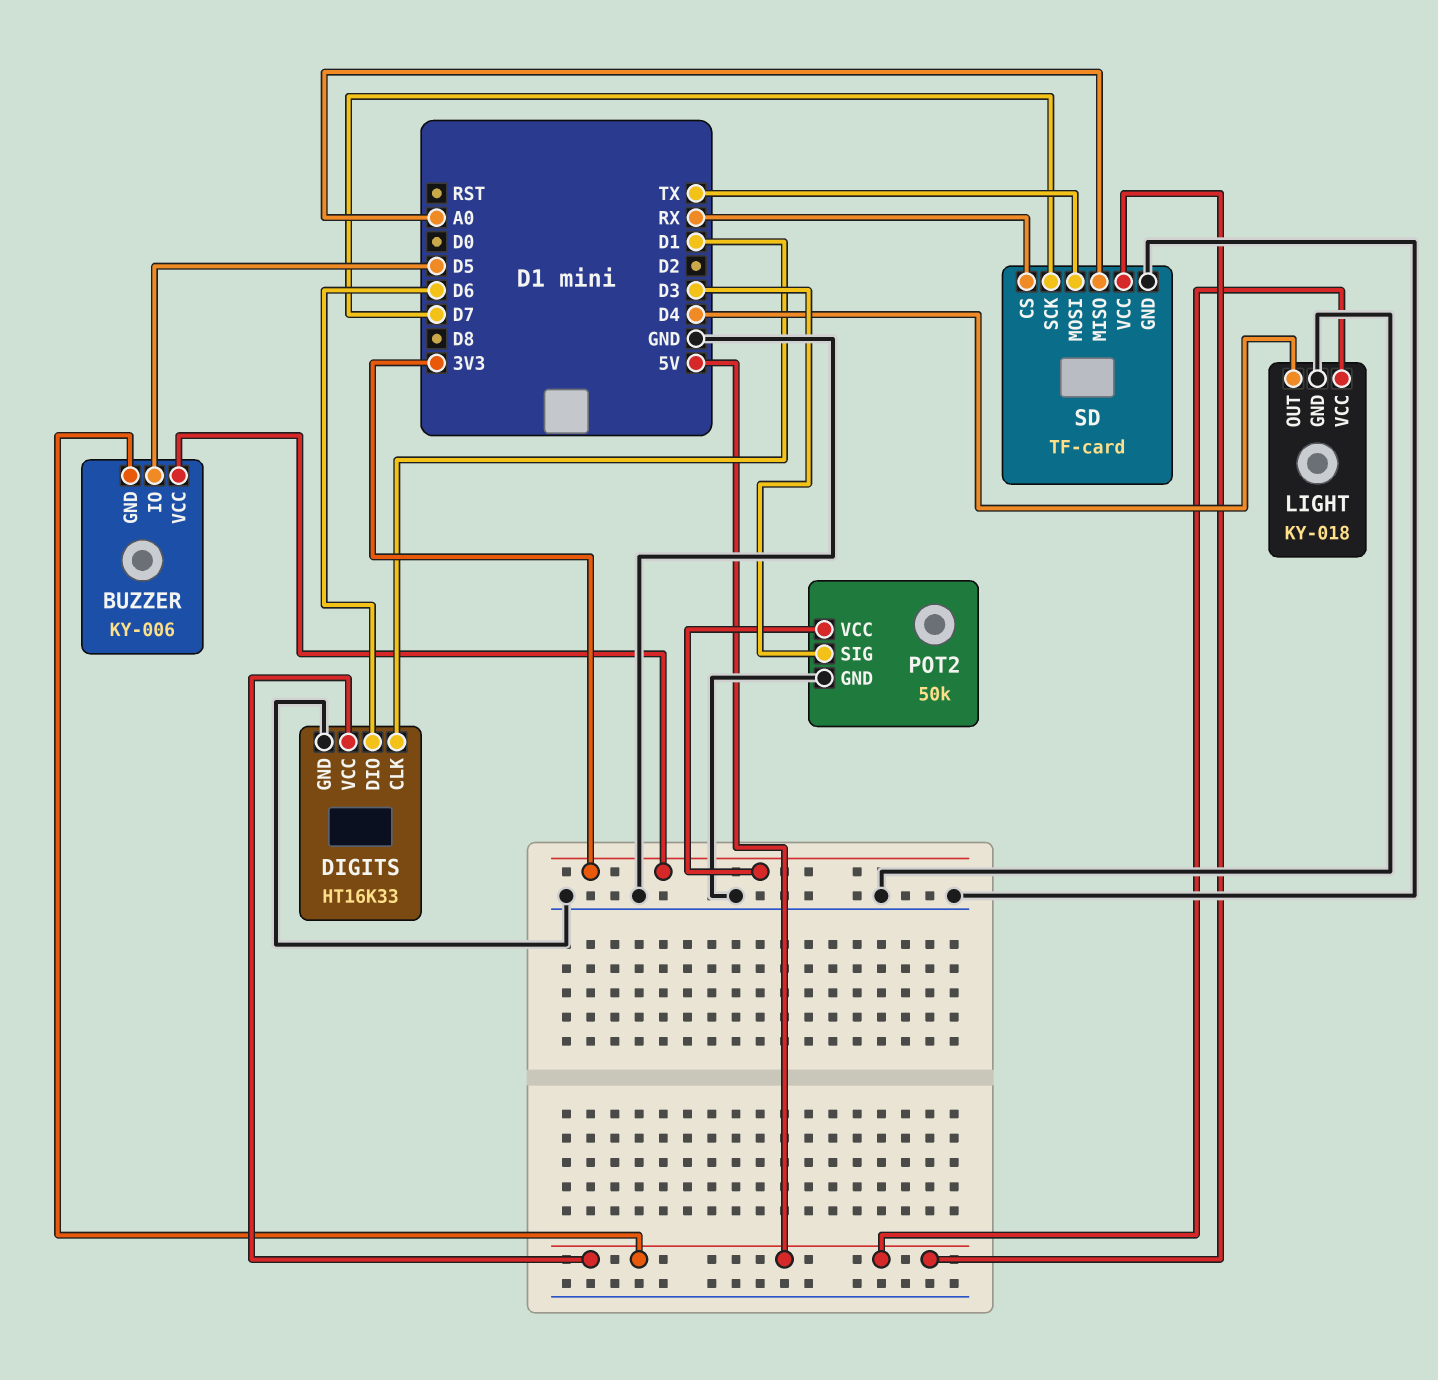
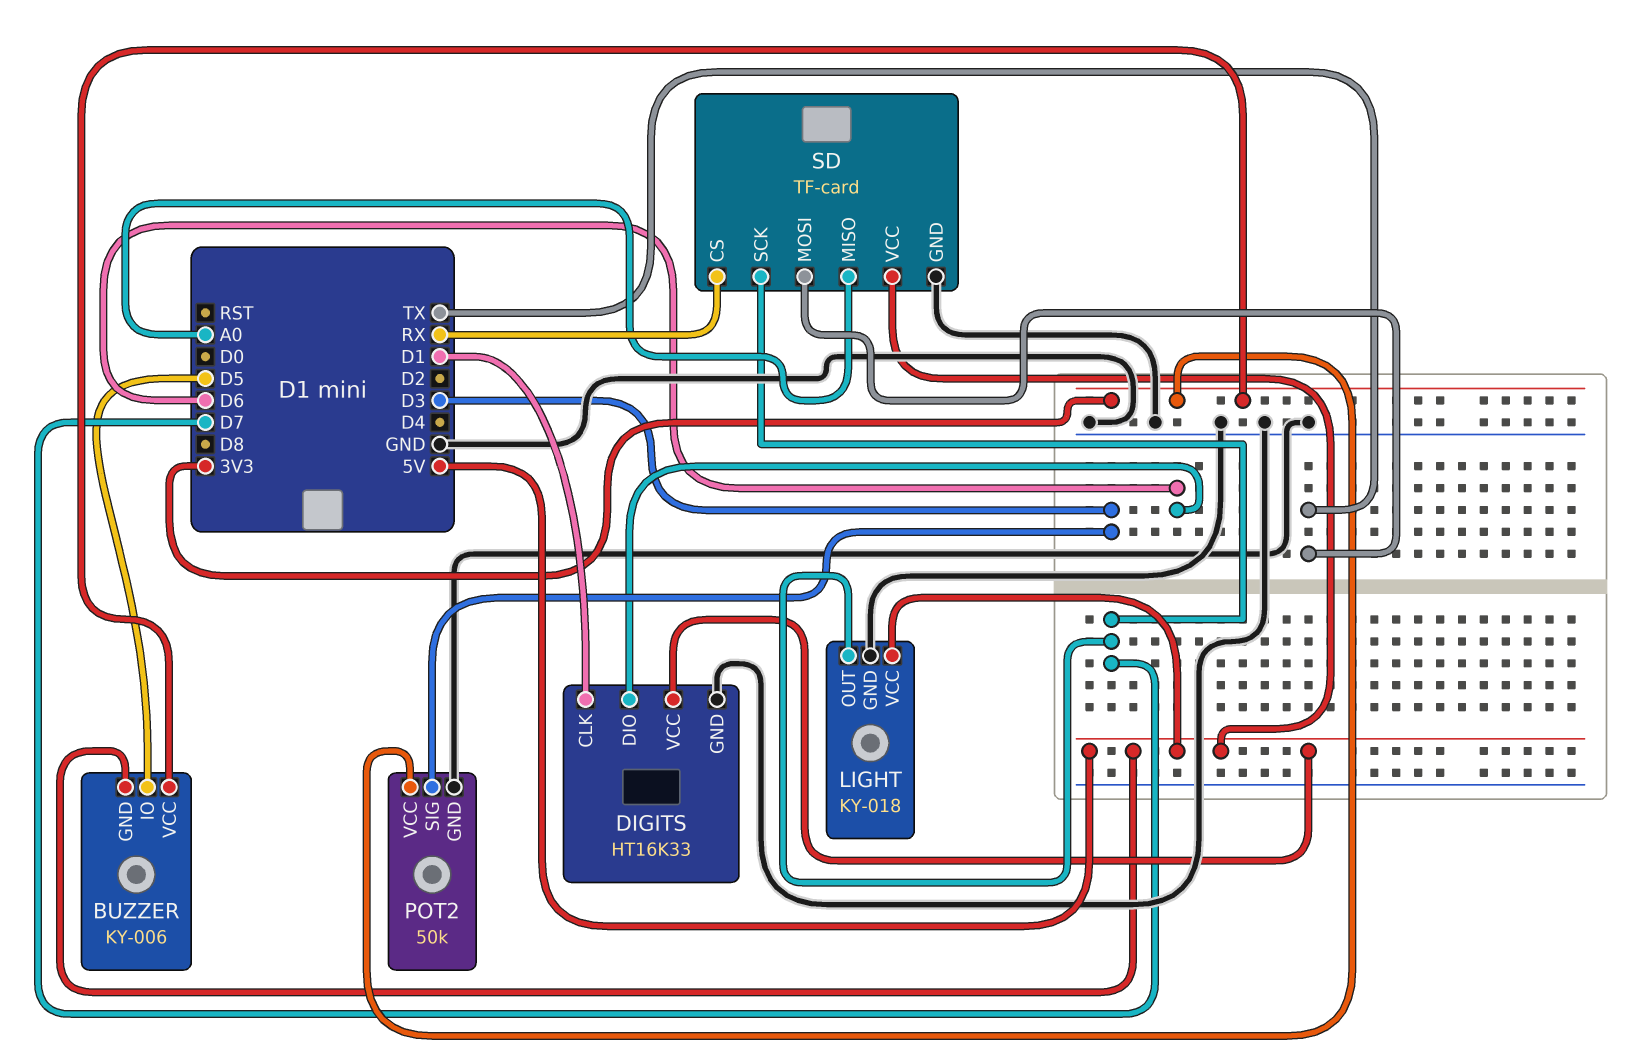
LIGHT pin OUT: D4 -> D7

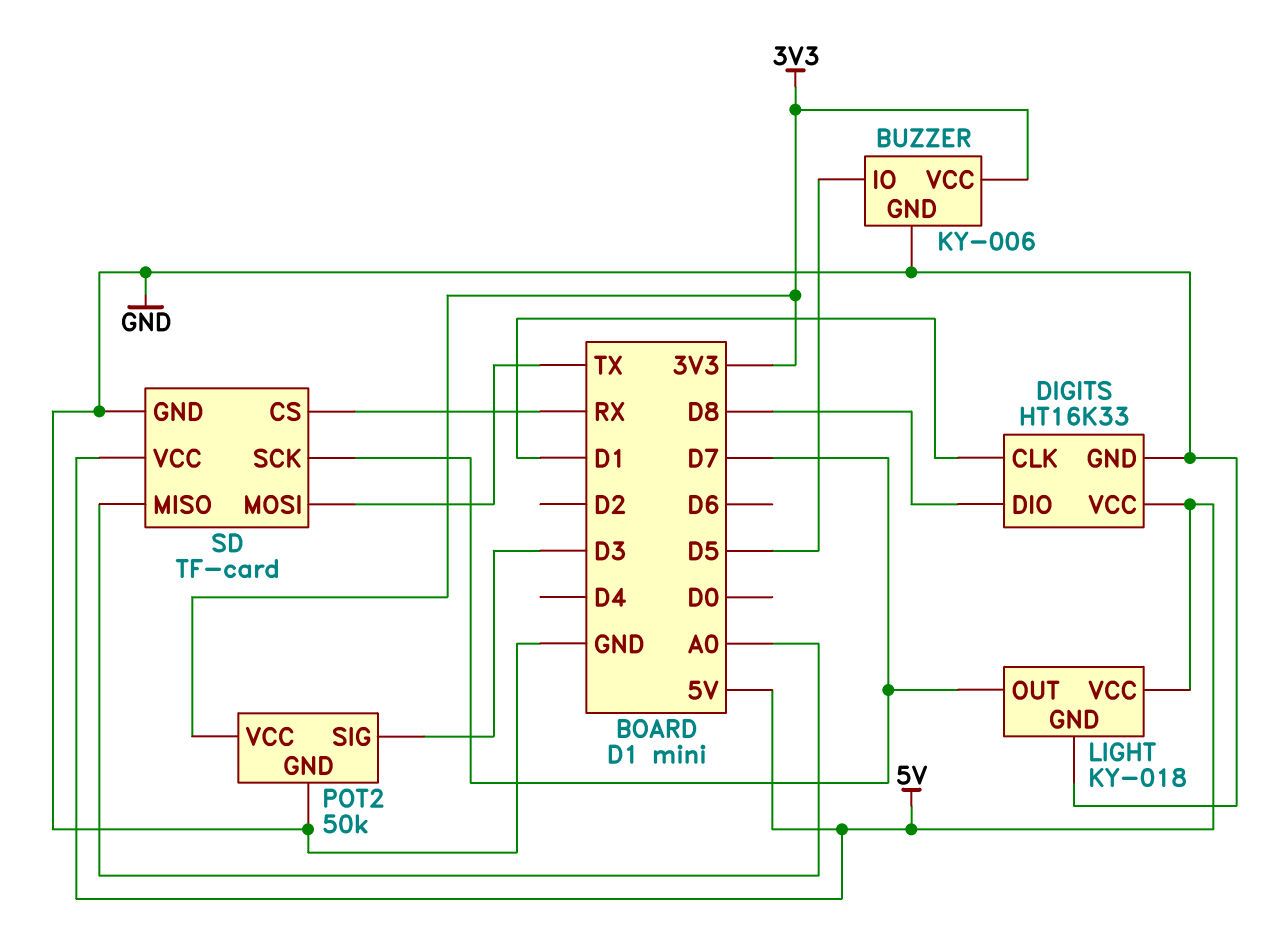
BUZZER pin GND: 5V -> GND
DIGITS pin DIO: D6 -> D8

